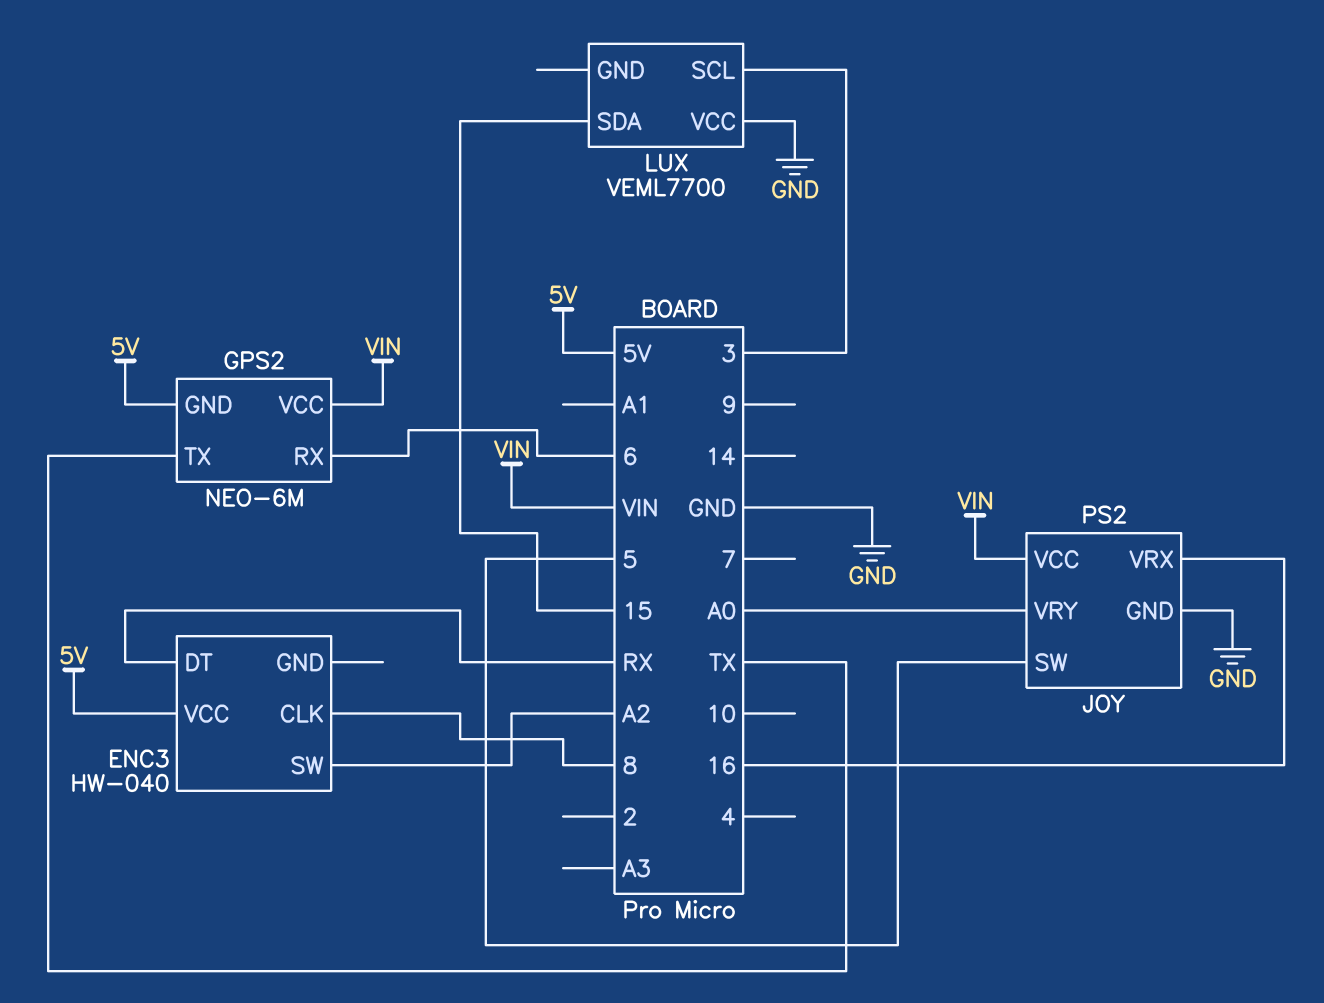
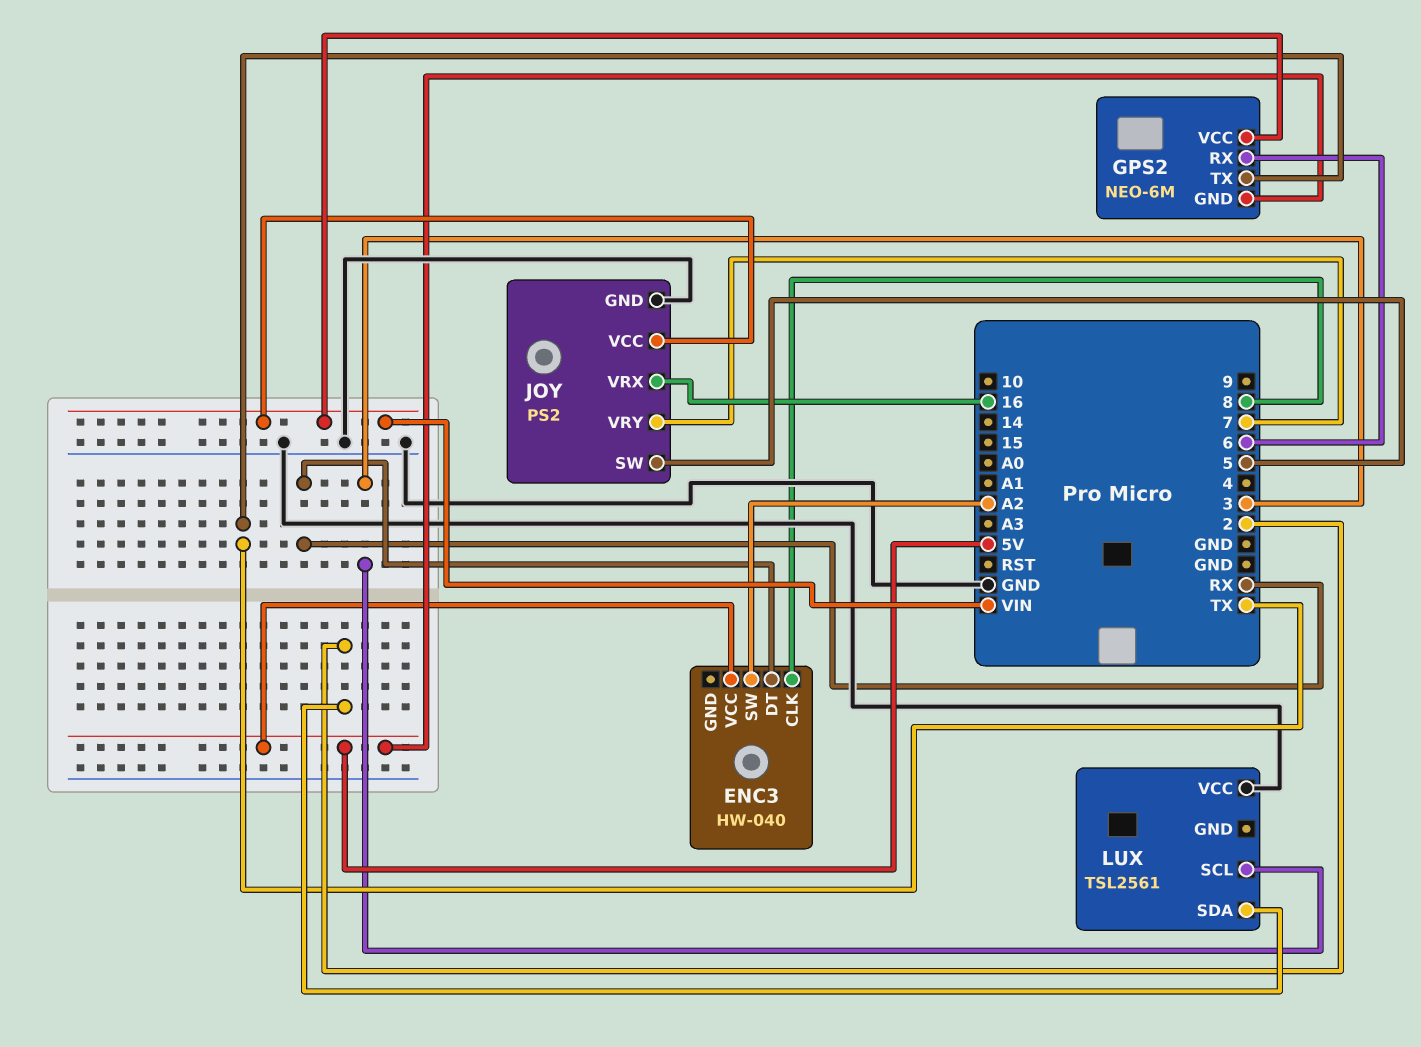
JOY pin VRY: A0 -> 7
LUX: VEML7700 -> TSL2561
LUX pin SDA: 15 -> 2

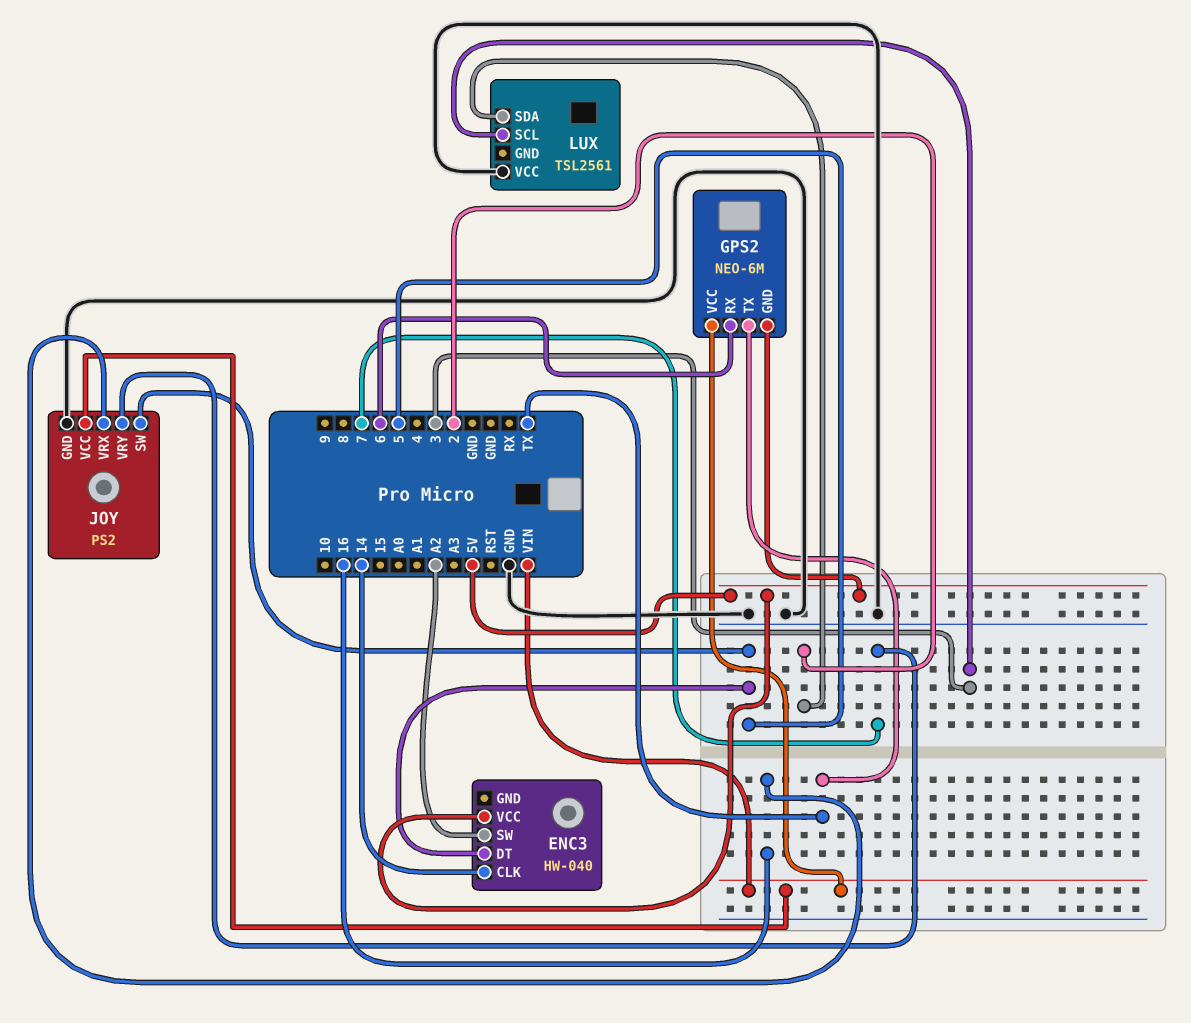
ENC3 pin CLK: 8 -> 14
ENC3 pin DT: RX -> 5

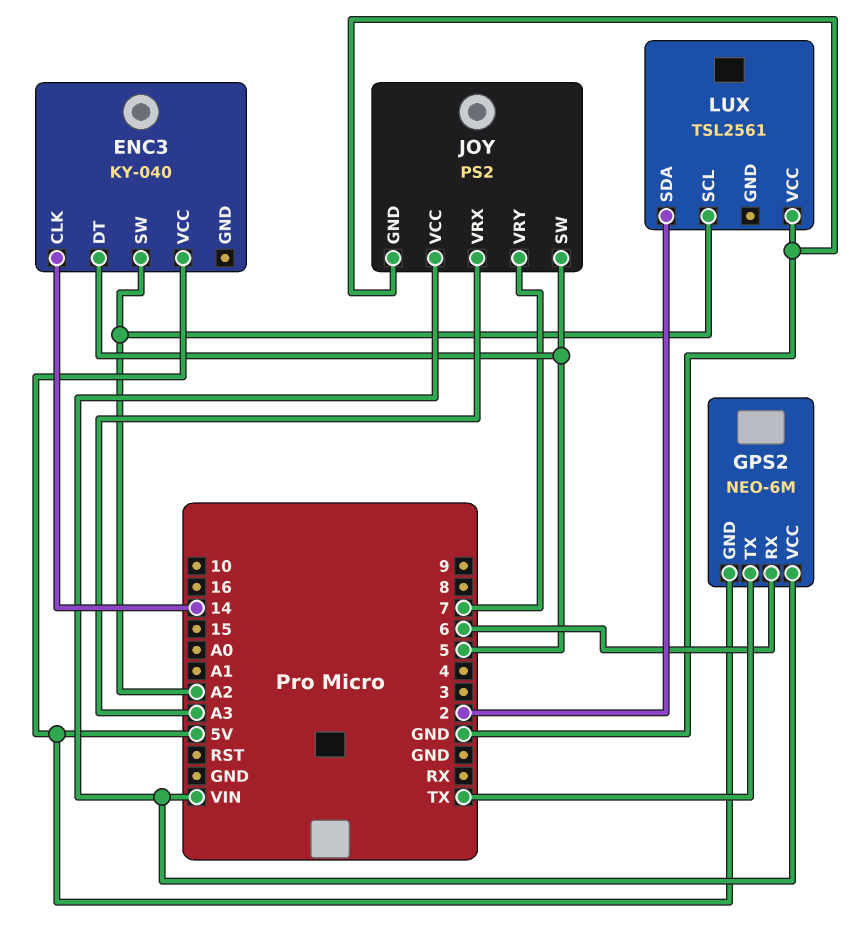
ENC3: HW-040 -> KY-040
JOY pin VRX: 16 -> A3
LUX pin SCL: 3 -> A2

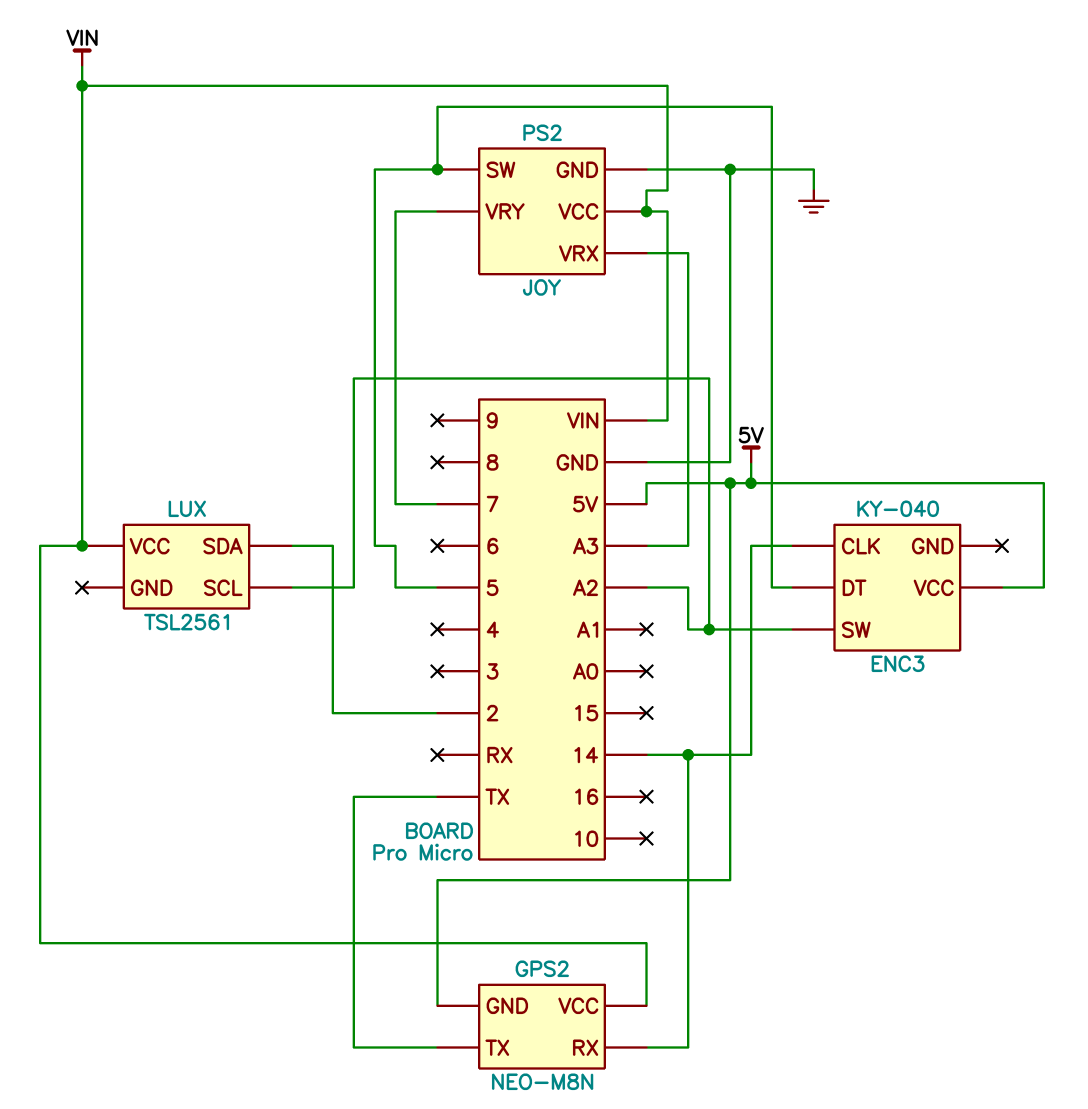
GPS2: NEO-6M -> NEO-M8N
GPS2 pin RX: 6 -> 14
LUX pin VCC: GND -> VIN

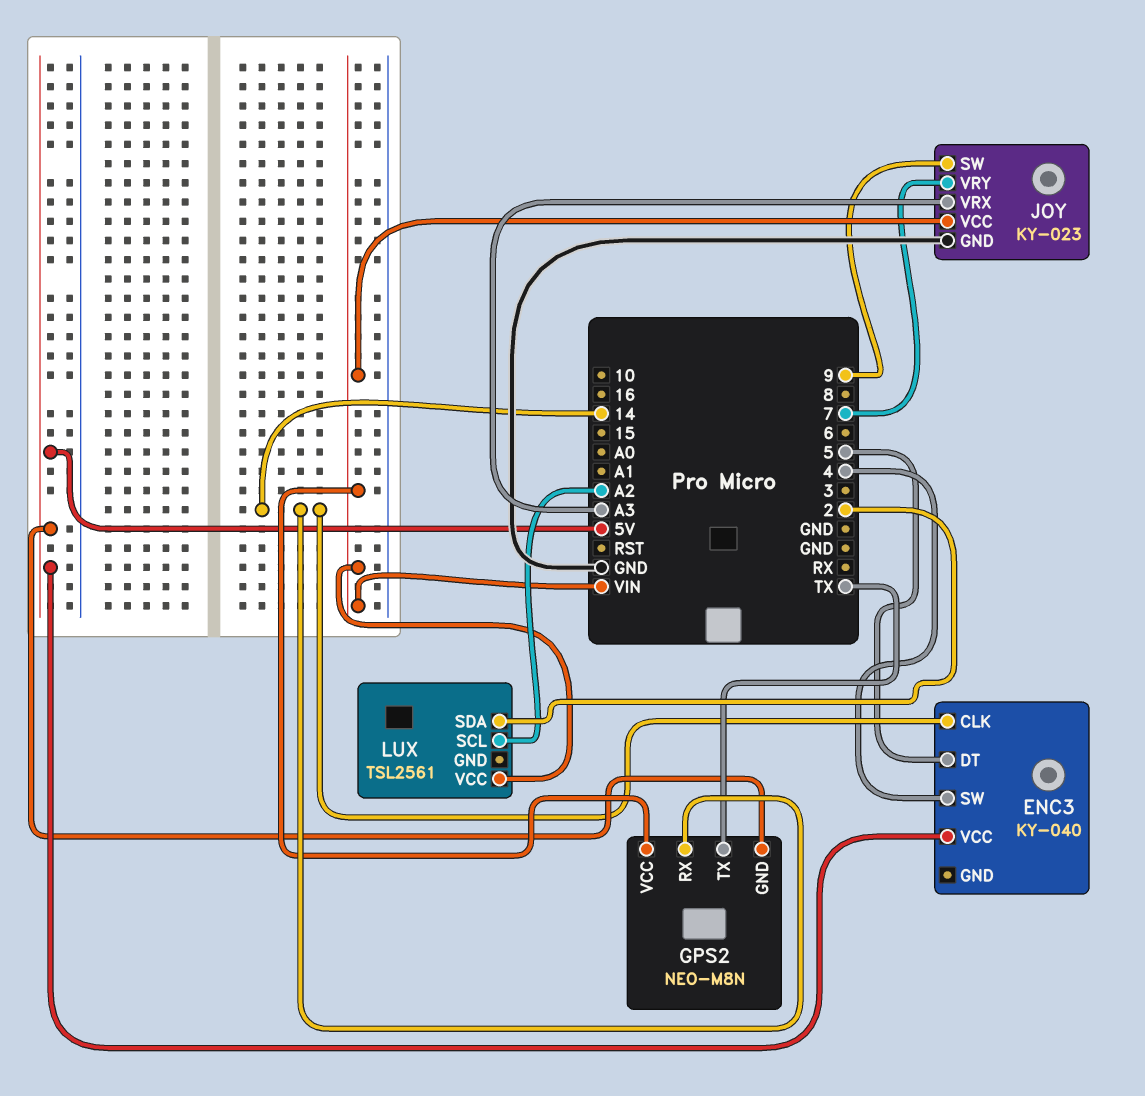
ENC3 pin SW: A2 -> 4
JOY: PS2 -> KY-023
JOY pin SW: 5 -> 9

